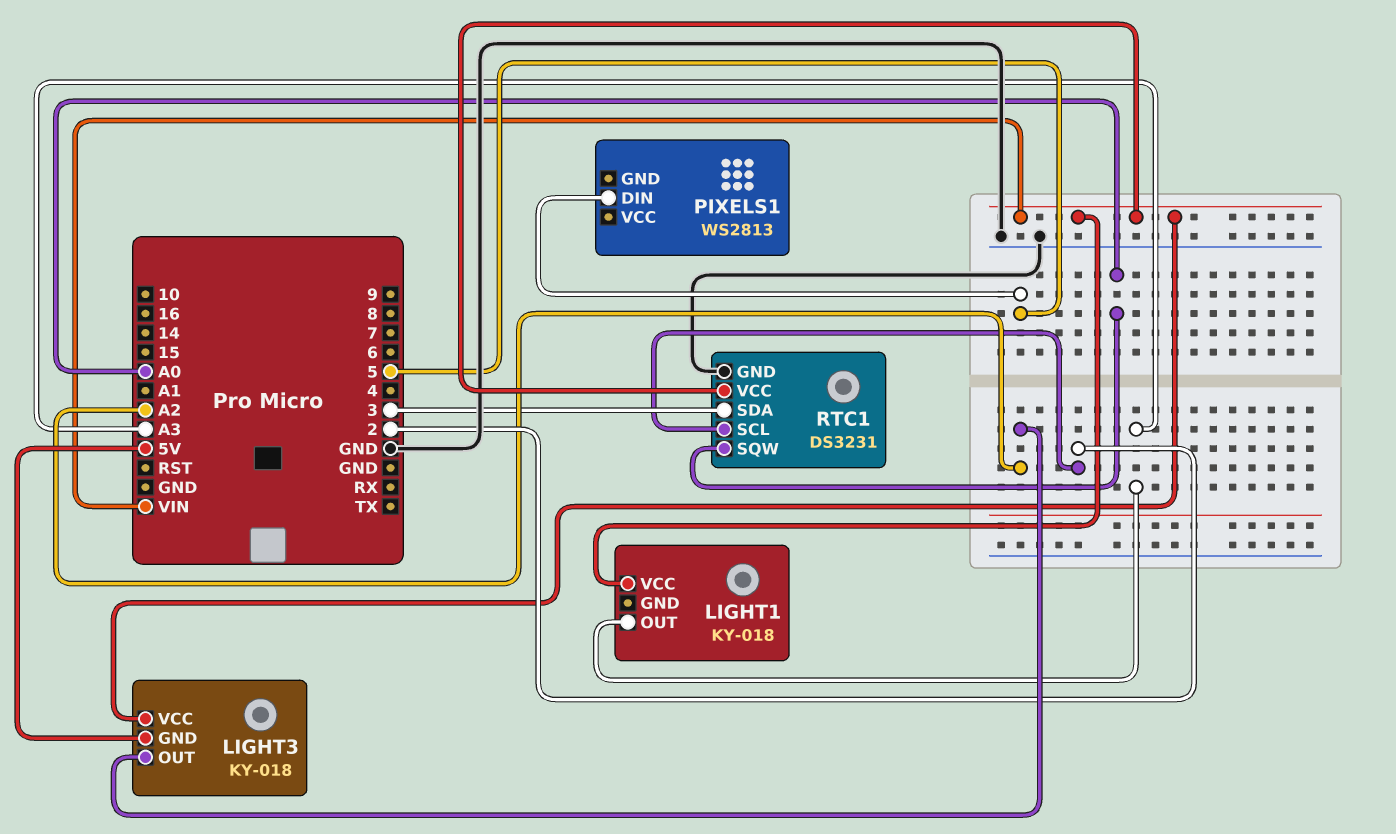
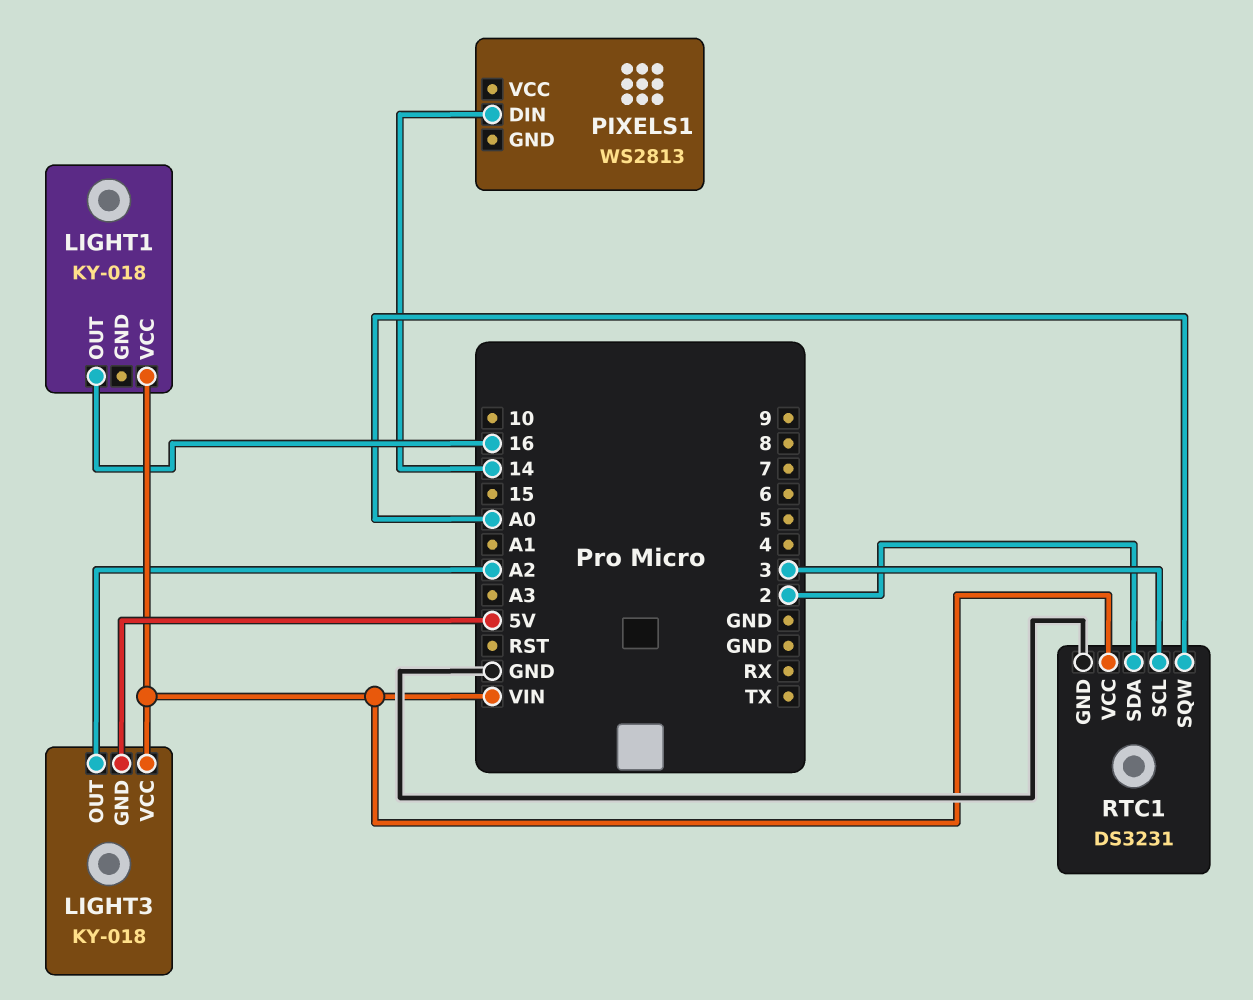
LIGHT1 pin OUT: A3 -> 16
PIXELS1 pin DIN: 5 -> 14
RTC1 pin SCL: 2 -> 3
RTC1 pin SDA: 3 -> 2

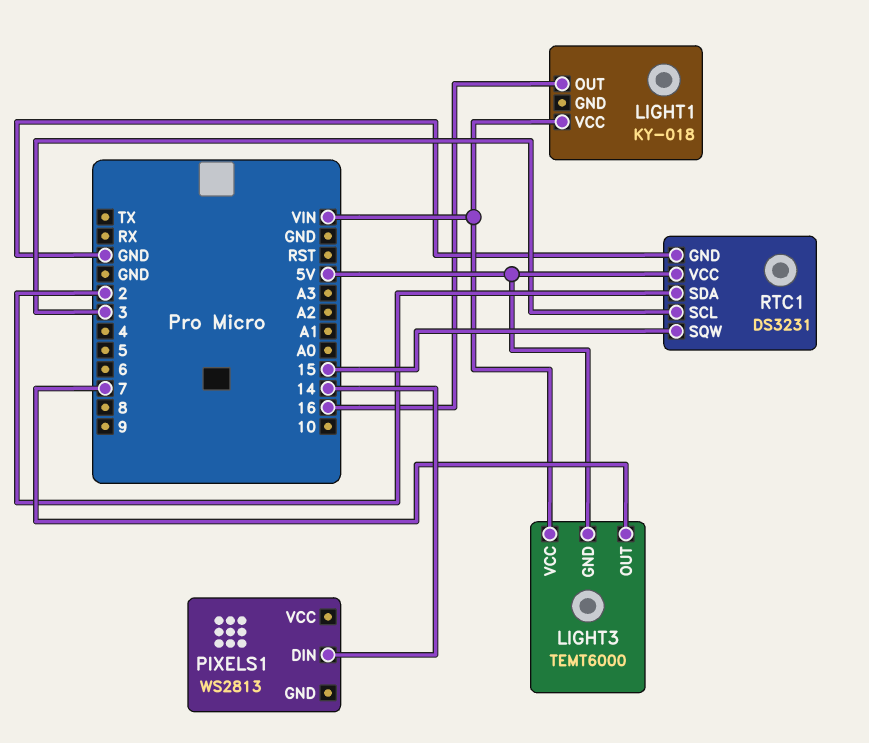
LIGHT3: KY-018 -> TEMT6000
LIGHT3 pin OUT: A2 -> 7
RTC1 pin SQW: A0 -> 15
RTC1 pin VCC: VIN -> 5V

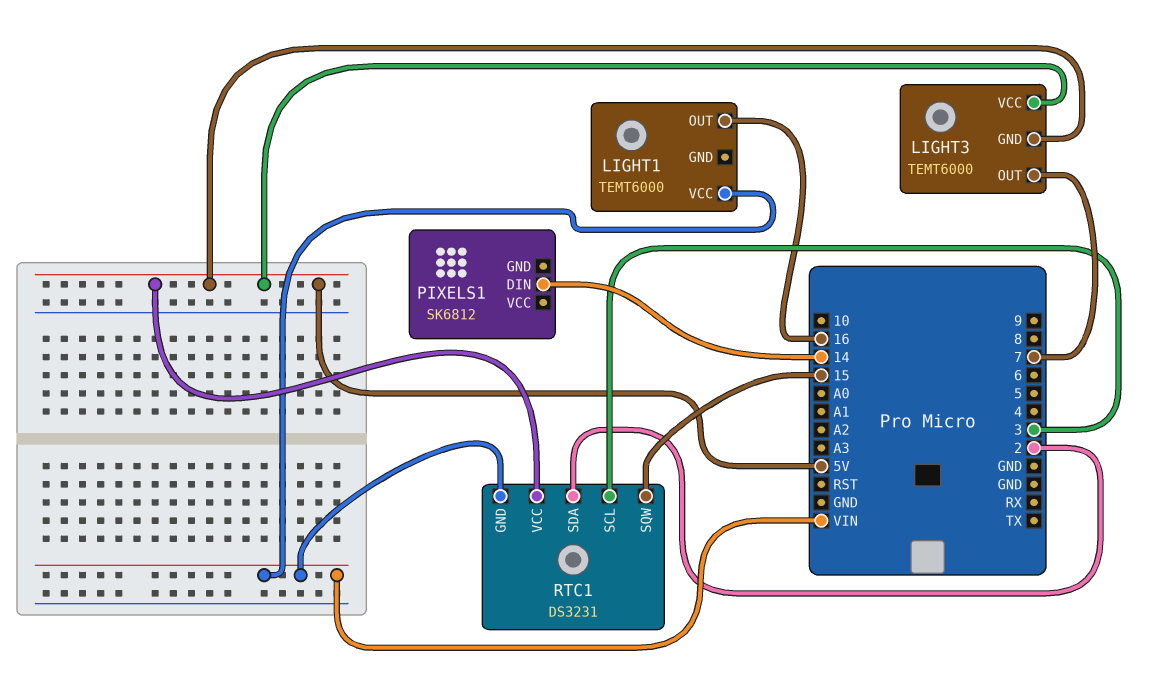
LIGHT1: KY-018 -> TEMT6000
LIGHT3 pin VCC: VIN -> 5V
PIXELS1: WS2813 -> SK6812
RTC1 pin GND: GND -> VIN

